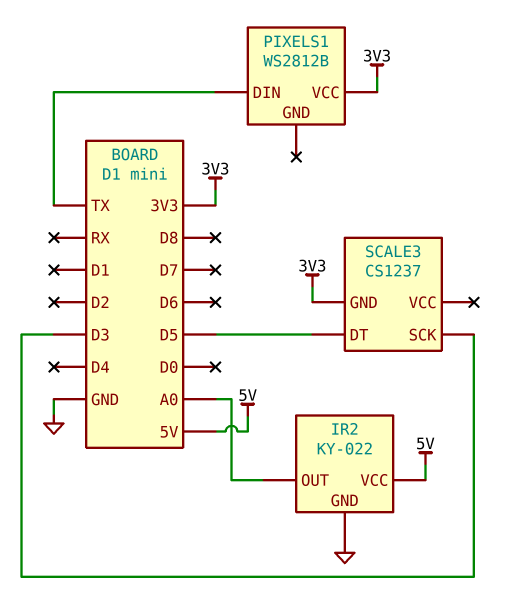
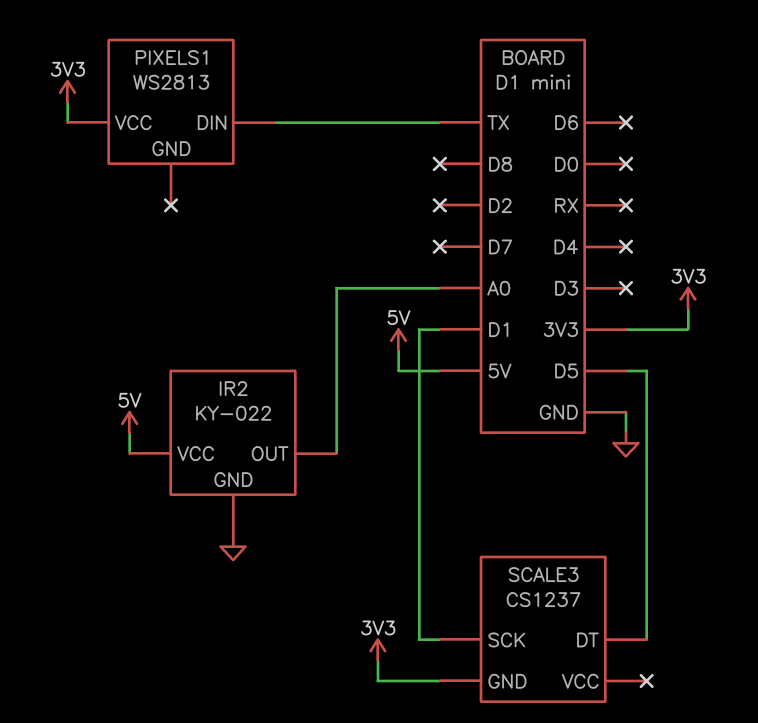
PIXELS1: WS2812B -> WS2813
SCALE3 pin SCK: D3 -> D1

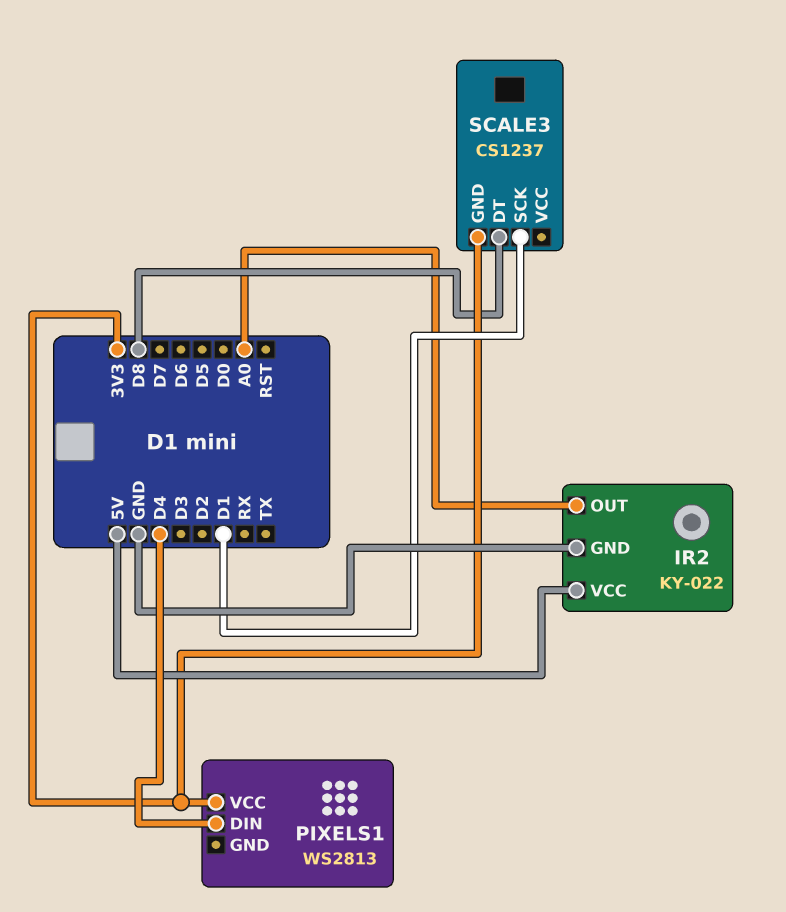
PIXELS1 pin DIN: TX -> D4
SCALE3 pin DT: D5 -> D8

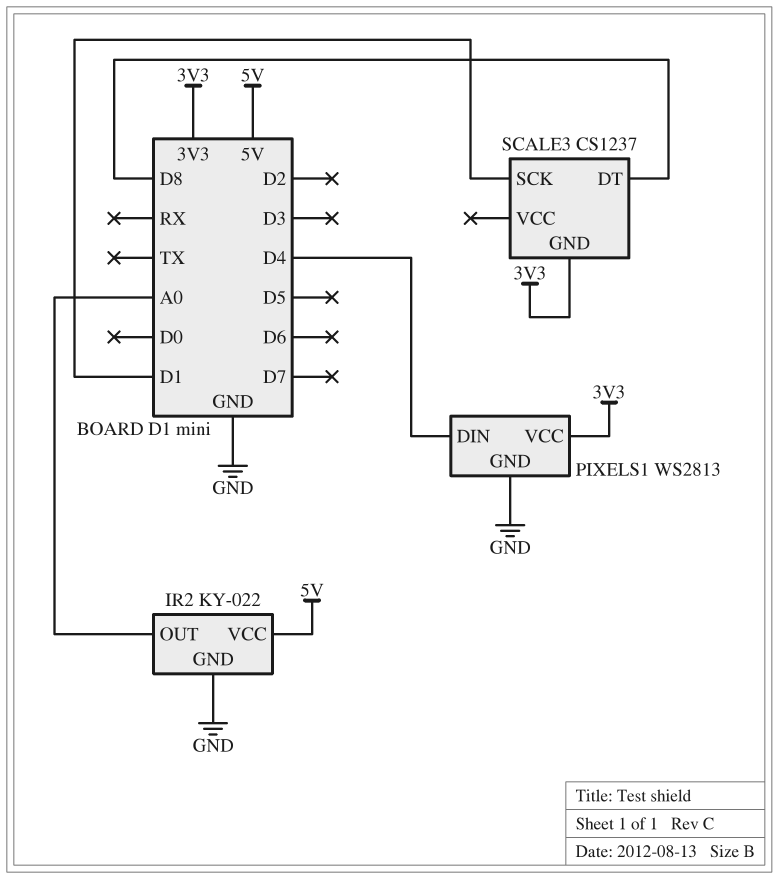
PIXELS1 pin GND: none -> GND

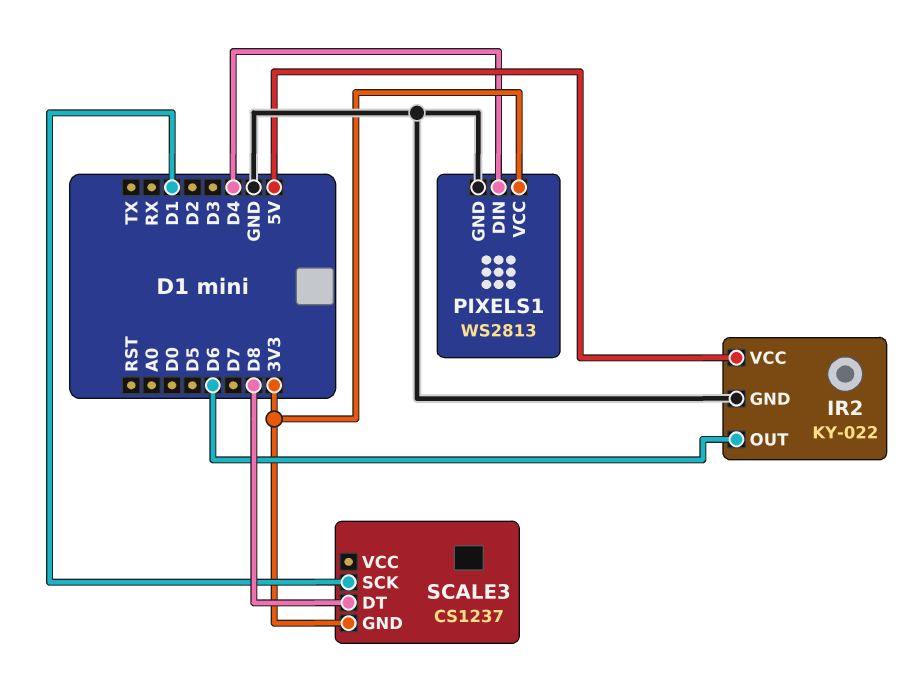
IR2 pin OUT: A0 -> D6

